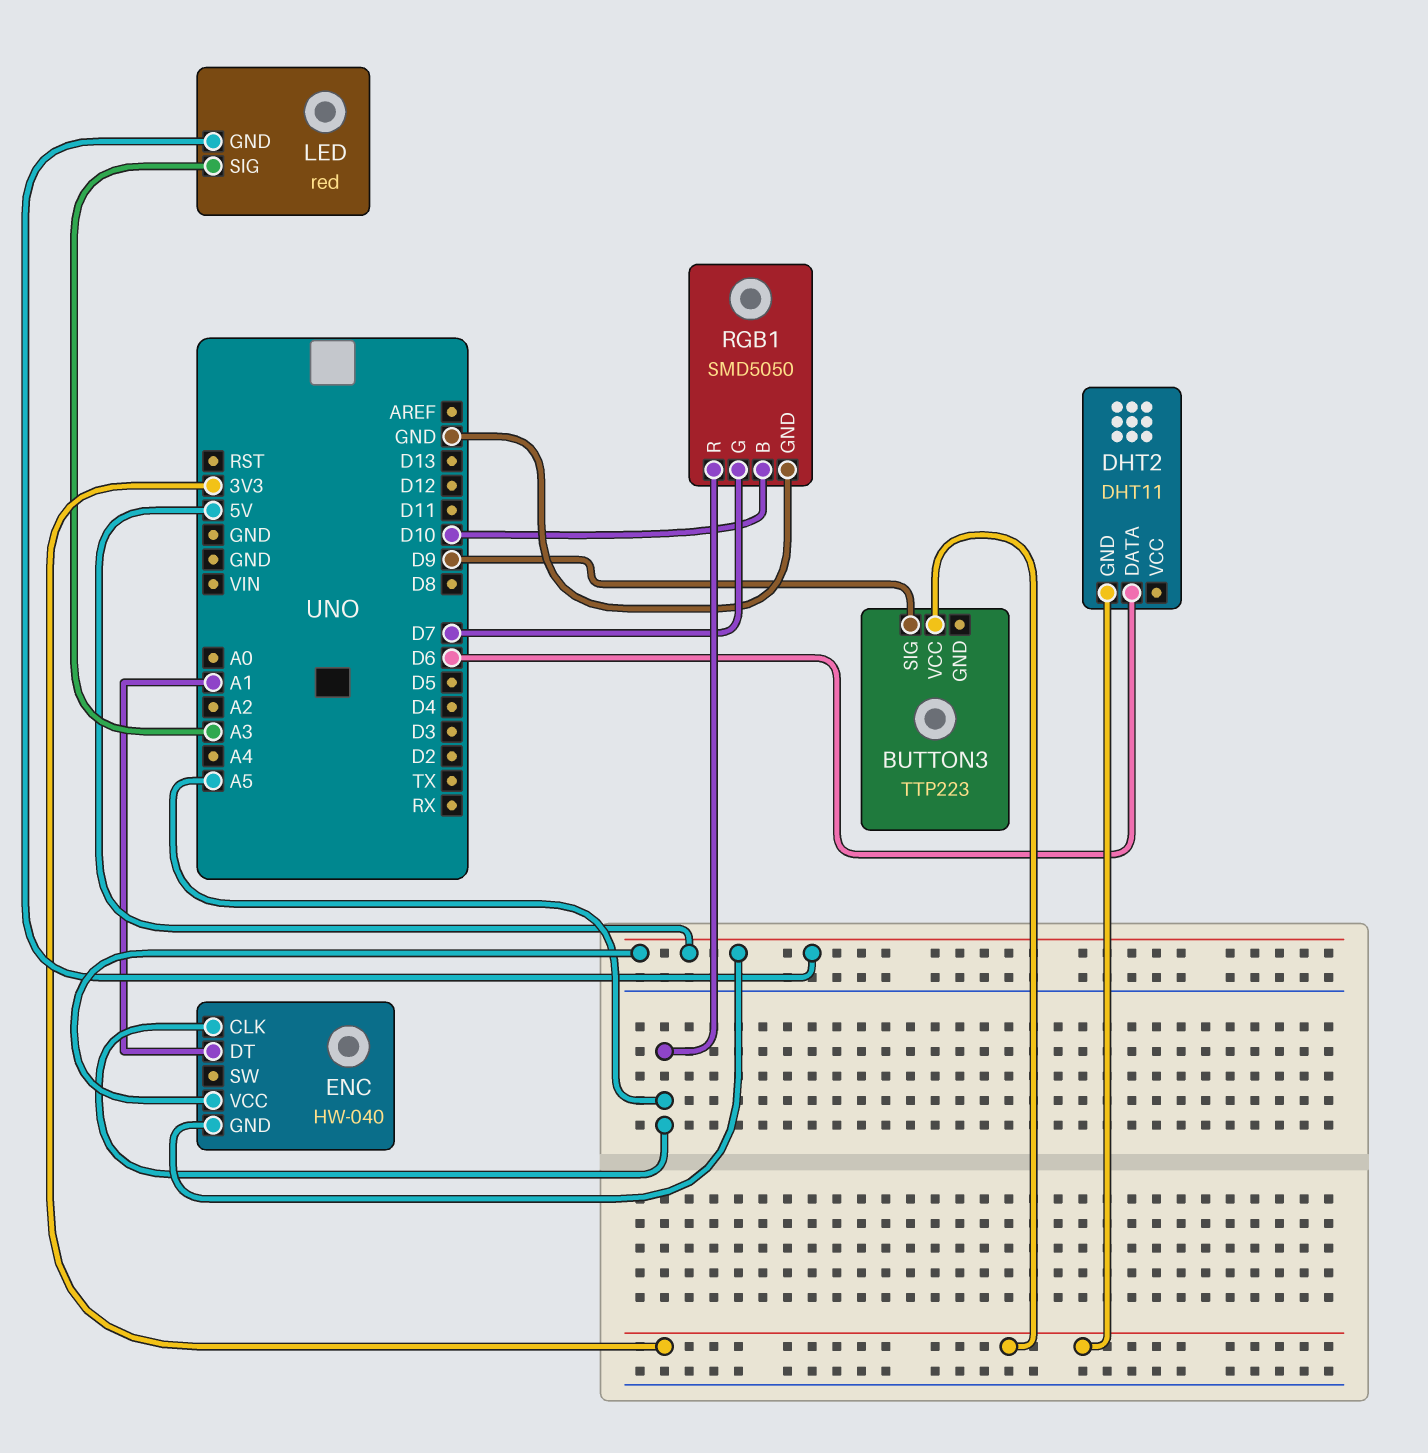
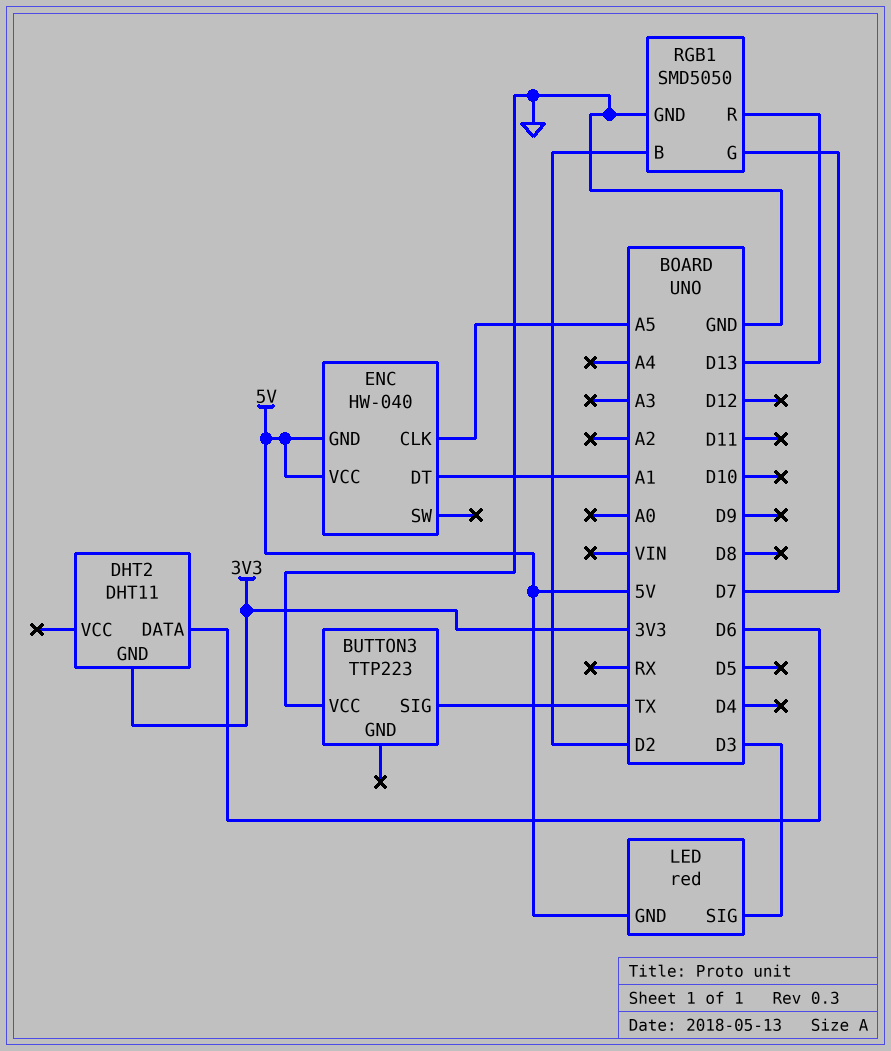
BUTTON3 pin SIG: D9 -> TX
BUTTON3 pin VCC: 3V3 -> GND
LED pin SIG: A3 -> D3
RGB1 pin B: D10 -> D2
RGB1 pin R: A5 -> D13

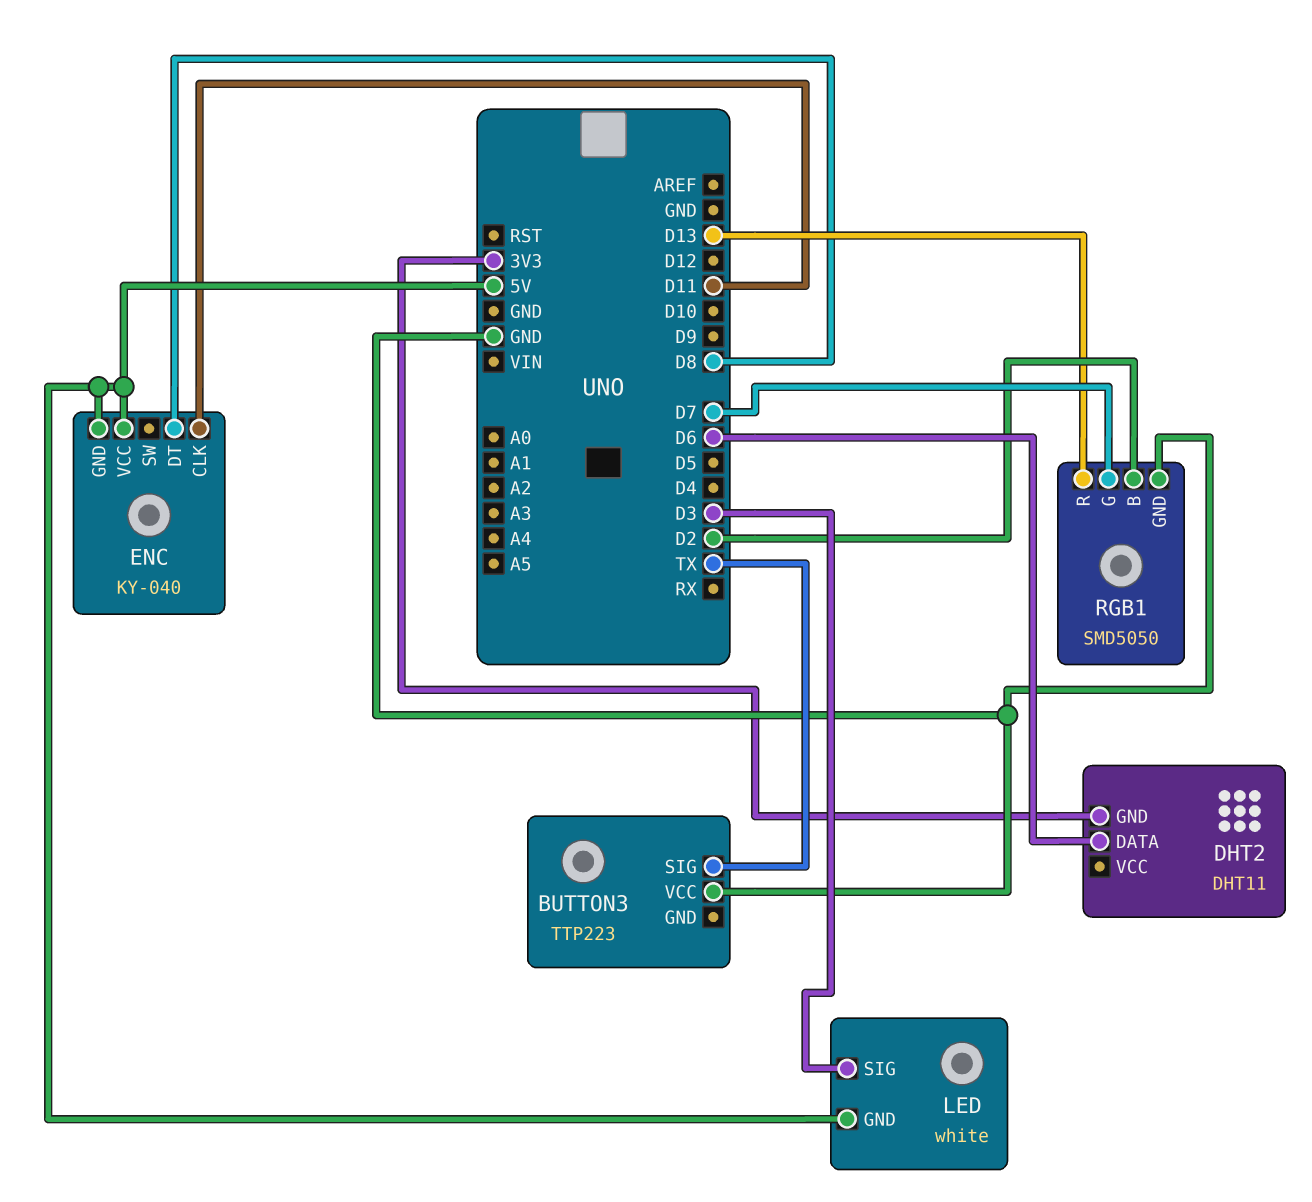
ENC: HW-040 -> KY-040
ENC pin CLK: A5 -> D11
ENC pin DT: A1 -> D8
LED: red -> white

